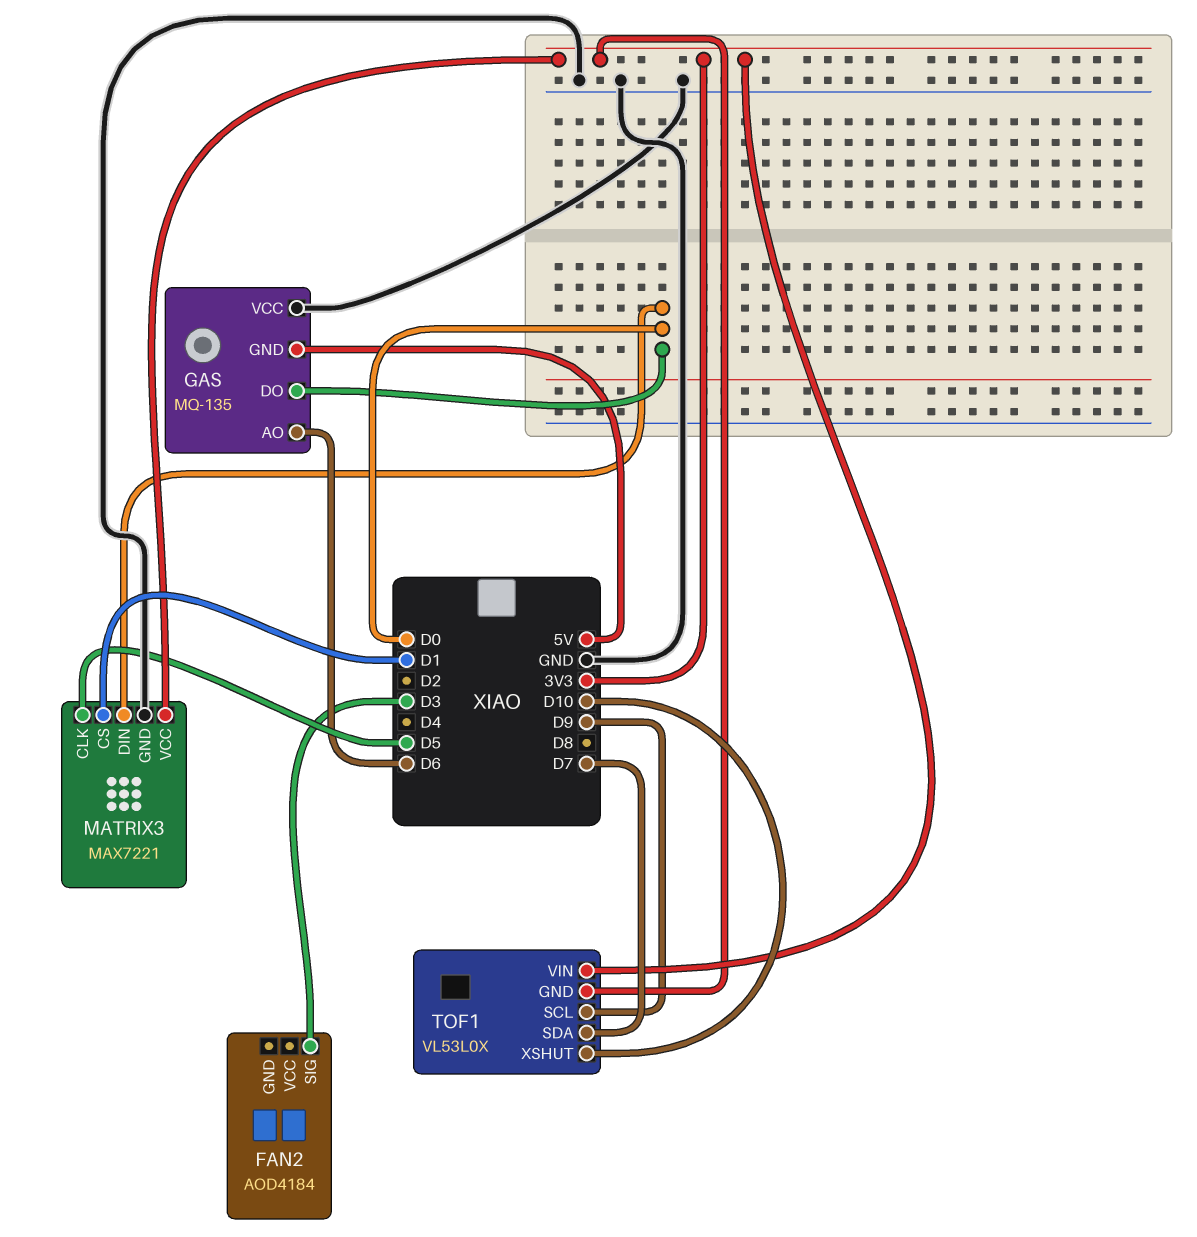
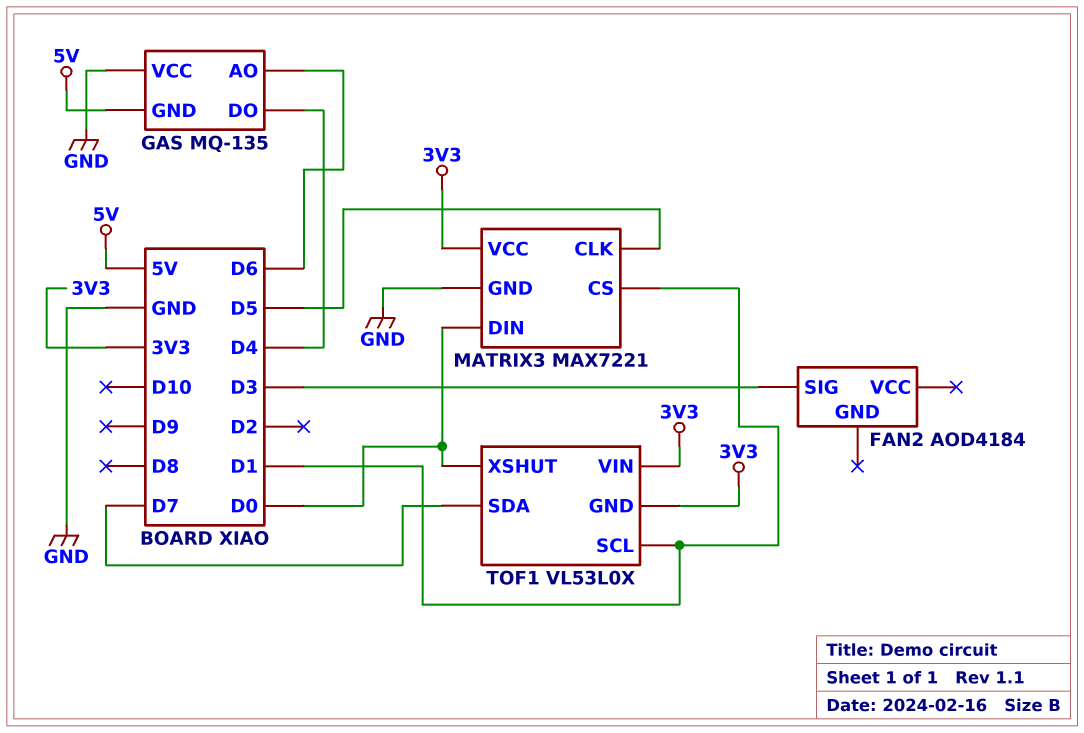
GAS pin DO: D0 -> D4
TOF1 pin SCL: D9 -> D1
TOF1 pin XSHUT: D10 -> D0

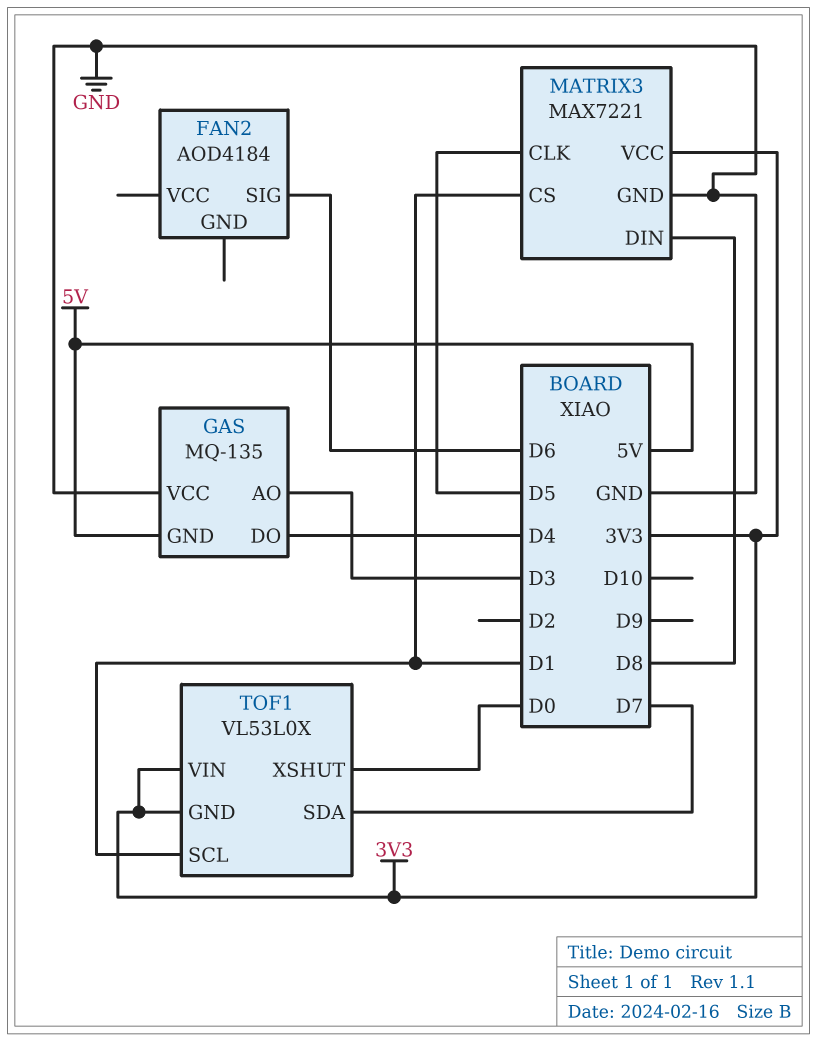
FAN2 pin SIG: D3 -> D6
GAS pin AO: D6 -> D3
MATRIX3 pin DIN: D0 -> D8

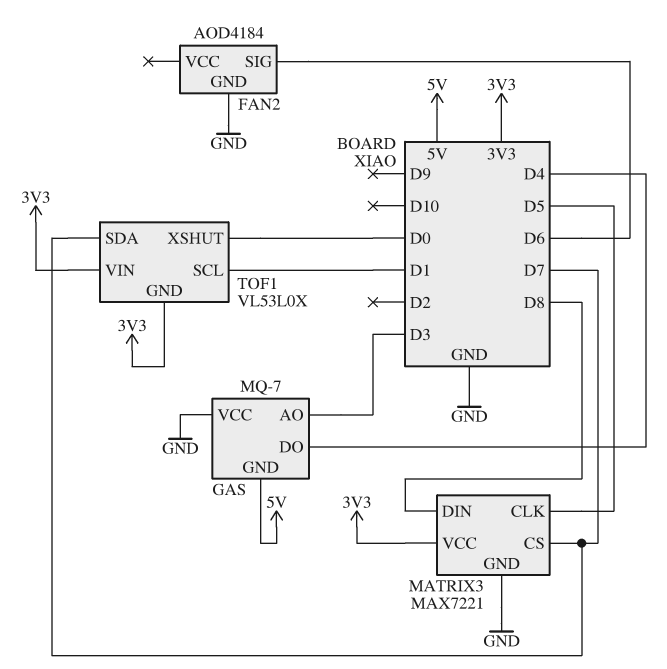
FAN2 pin GND: none -> GND
GAS: MQ-135 -> MQ-7
MATRIX3 pin CS: D1 -> D7

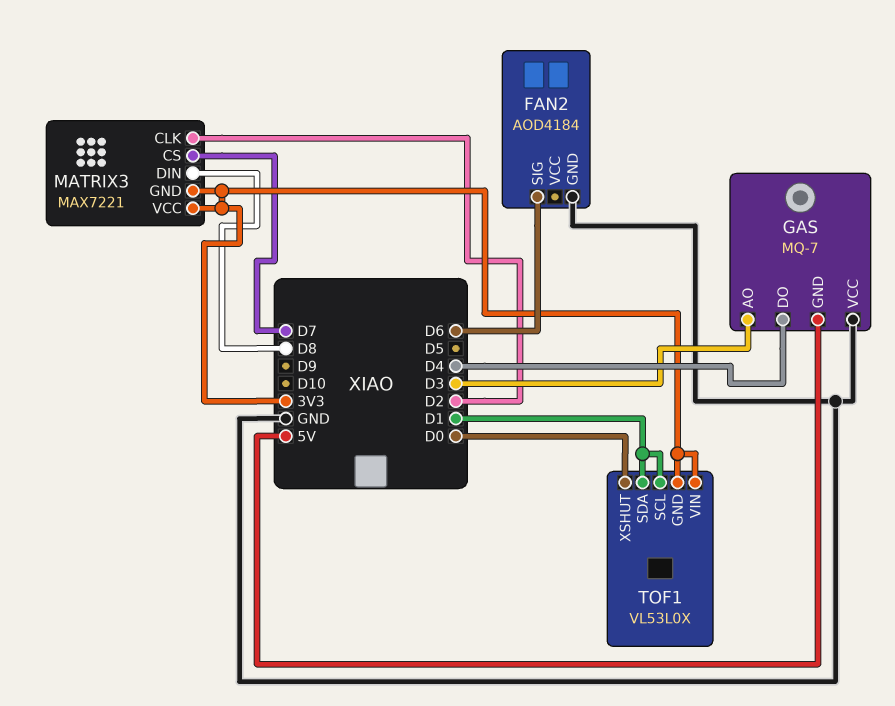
MATRIX3 pin CLK: D5 -> D2
MATRIX3 pin GND: GND -> 3V3
TOF1 pin SDA: D7 -> D1

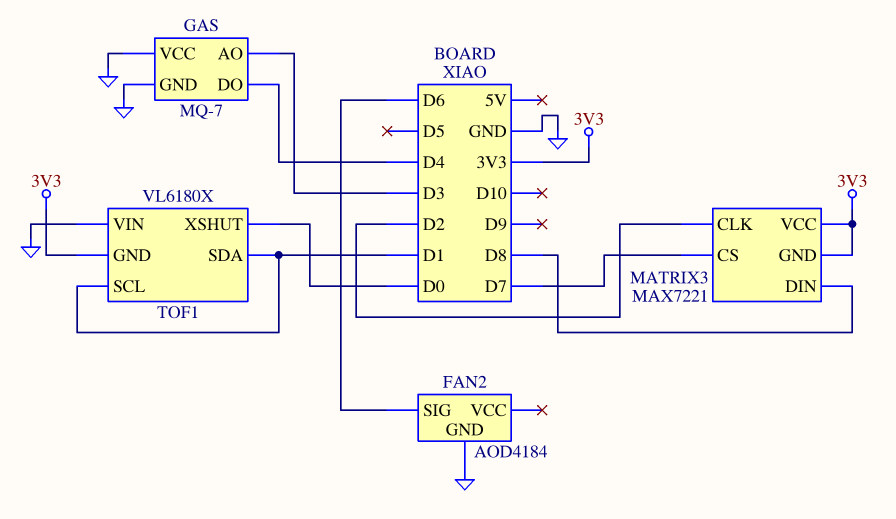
GAS pin GND: 5V -> GND
TOF1: VL53L0X -> VL6180X
TOF1 pin VIN: 3V3 -> GND

